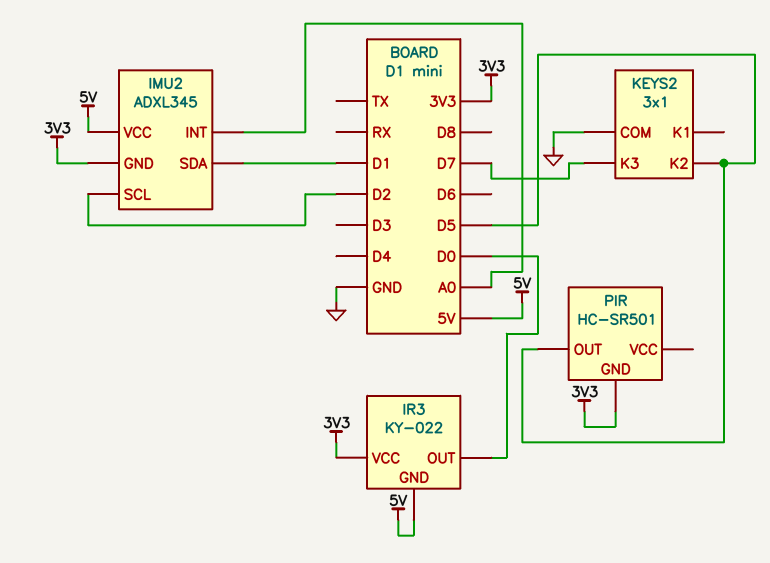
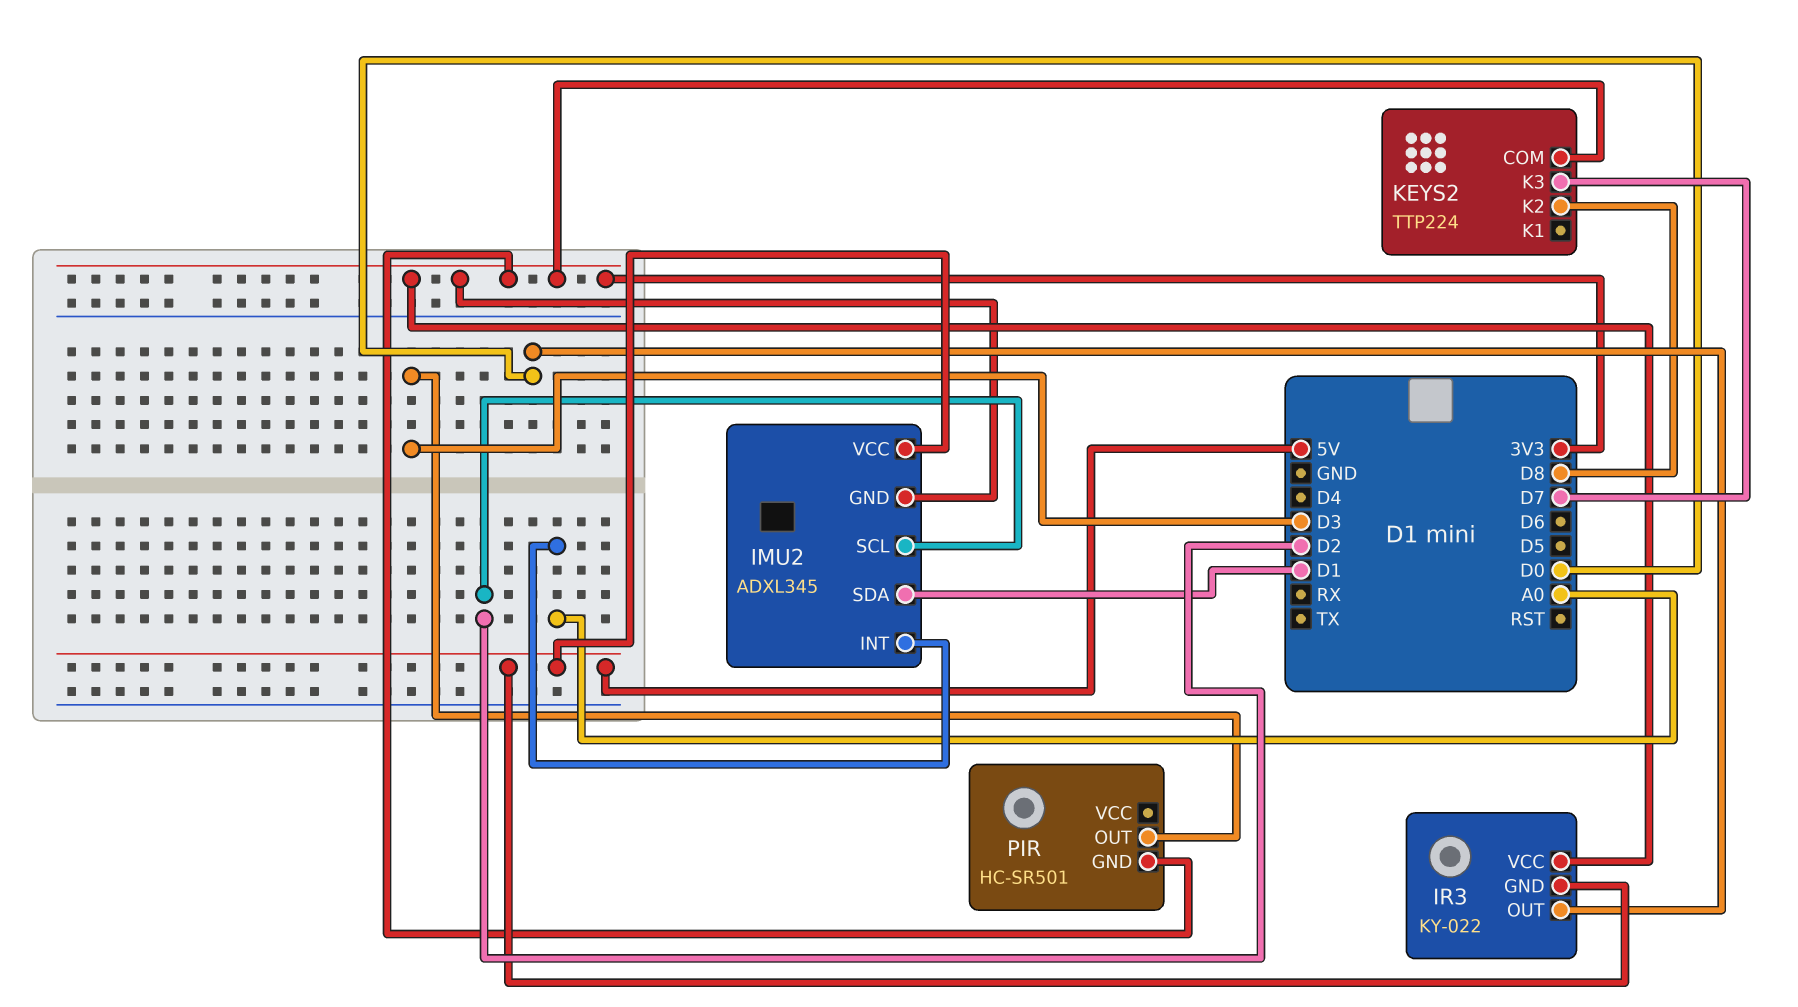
KEYS2: 3x1 -> TTP224
KEYS2 pin COM: GND -> 3V3
KEYS2 pin K2: D5 -> D8
PIR pin OUT: D5 -> D3

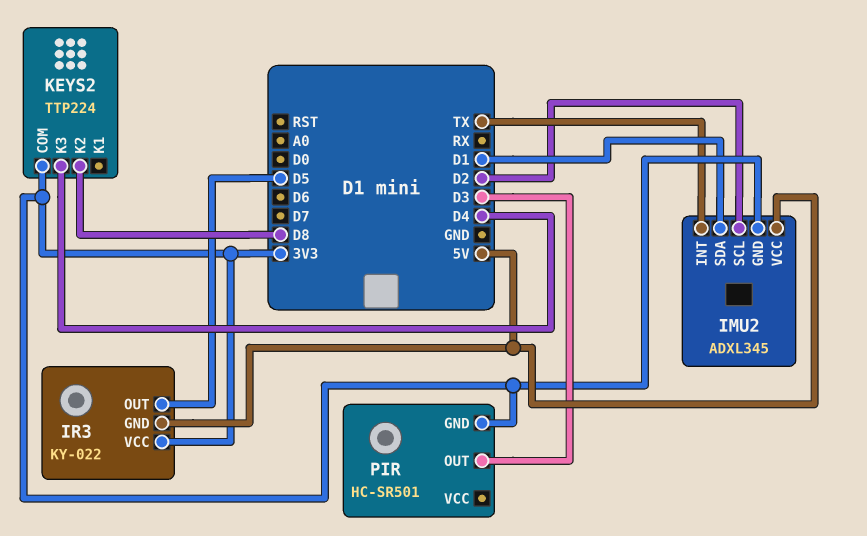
IMU2 pin INT: A0 -> TX
IR3 pin OUT: D0 -> D5
KEYS2 pin K3: D7 -> D4

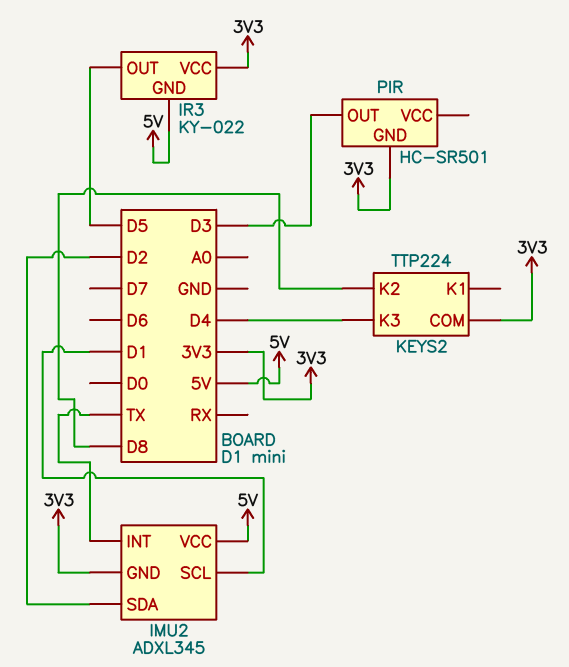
IMU2 pin SCL: D2 -> D1
IMU2 pin SDA: D1 -> D2

